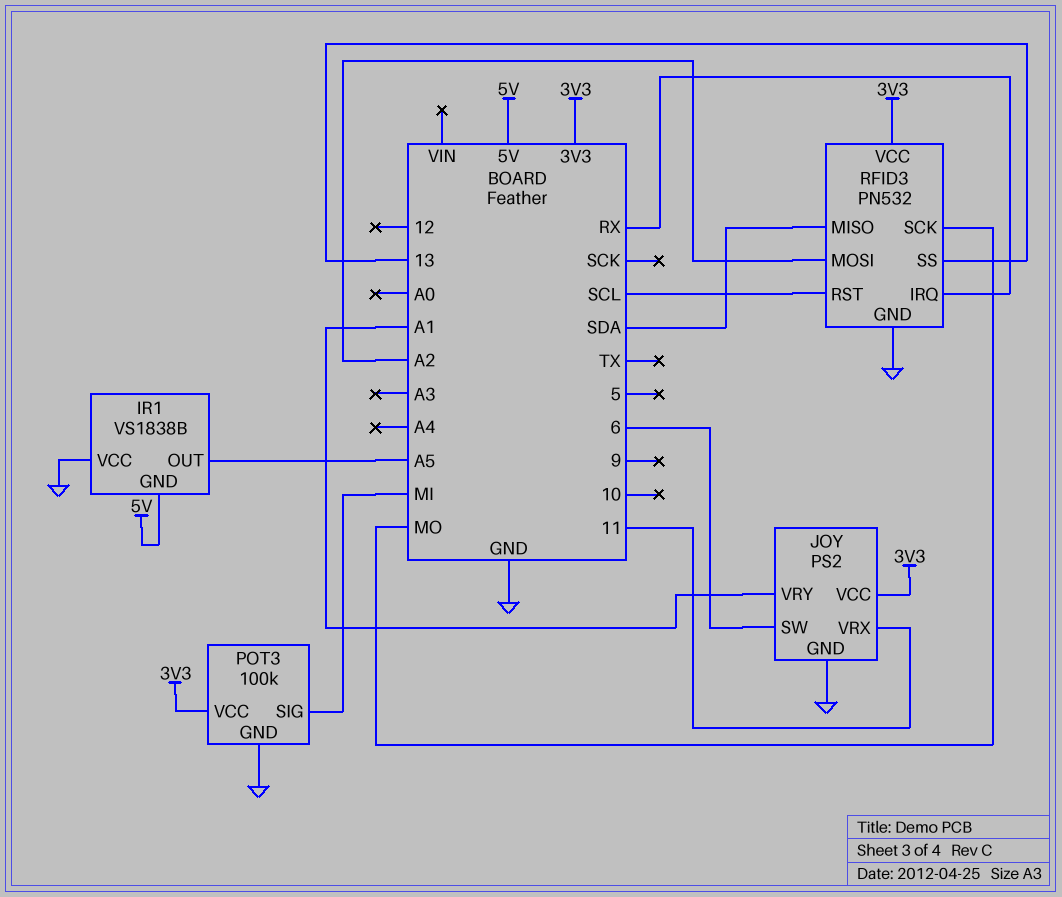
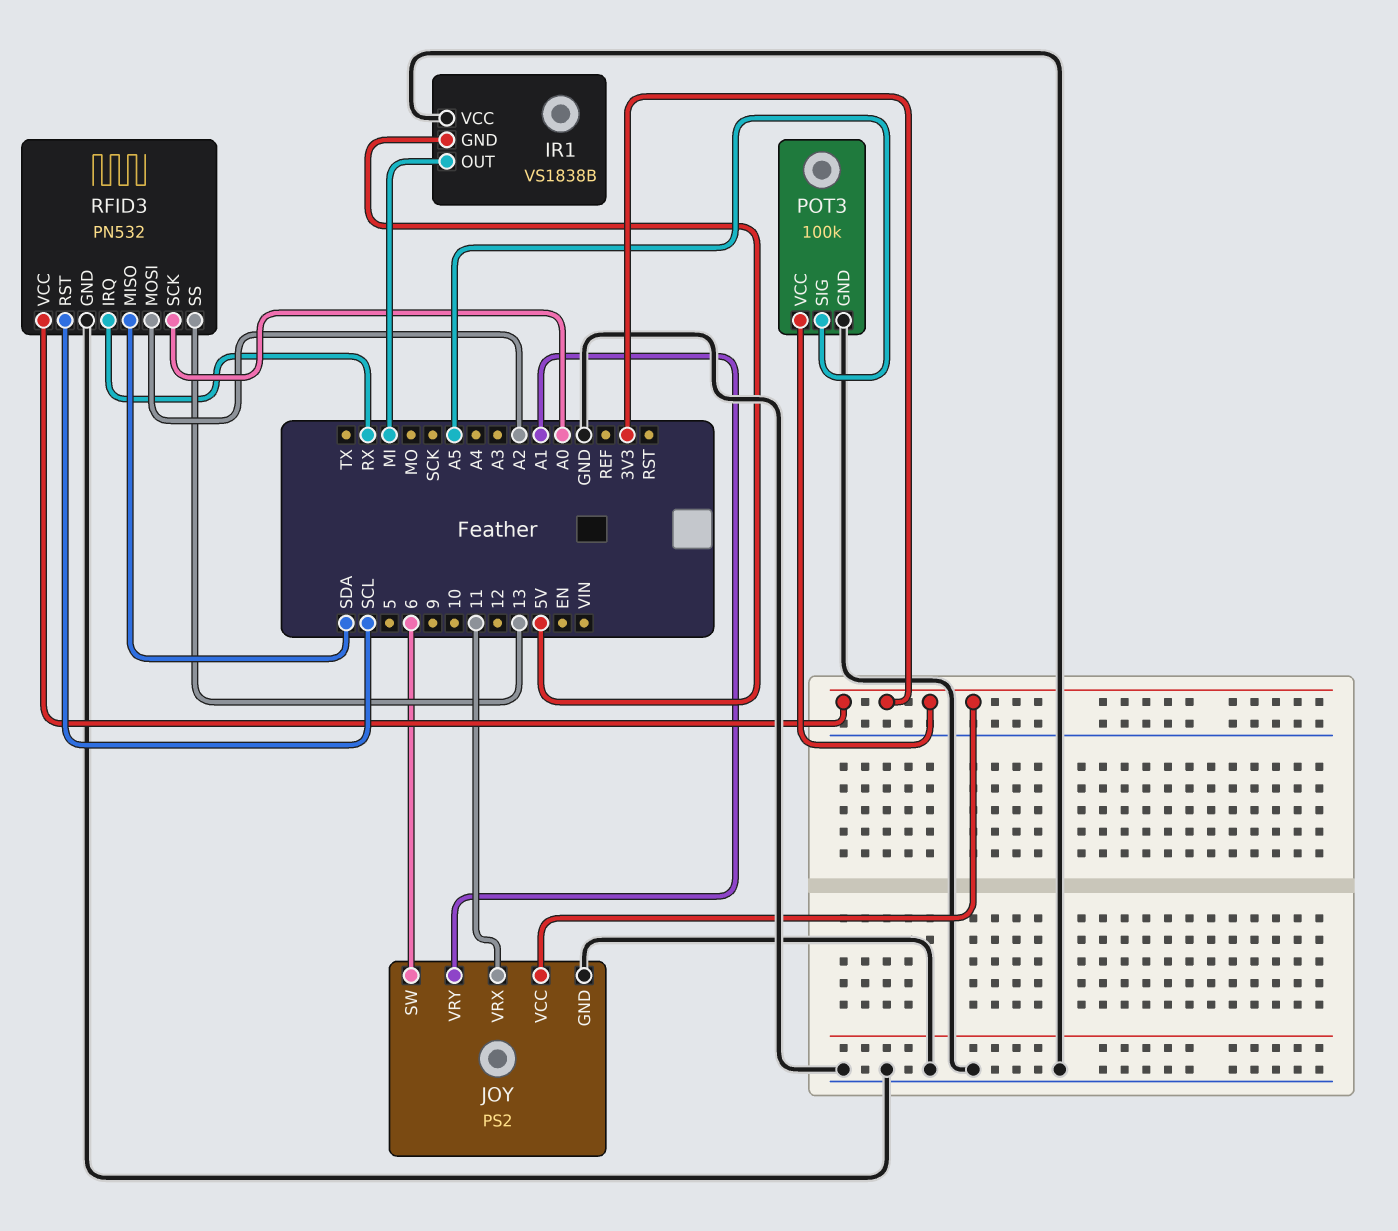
IR1 pin OUT: A5 -> MI
POT3 pin SIG: MI -> A5
RFID3 pin SCK: MO -> A0

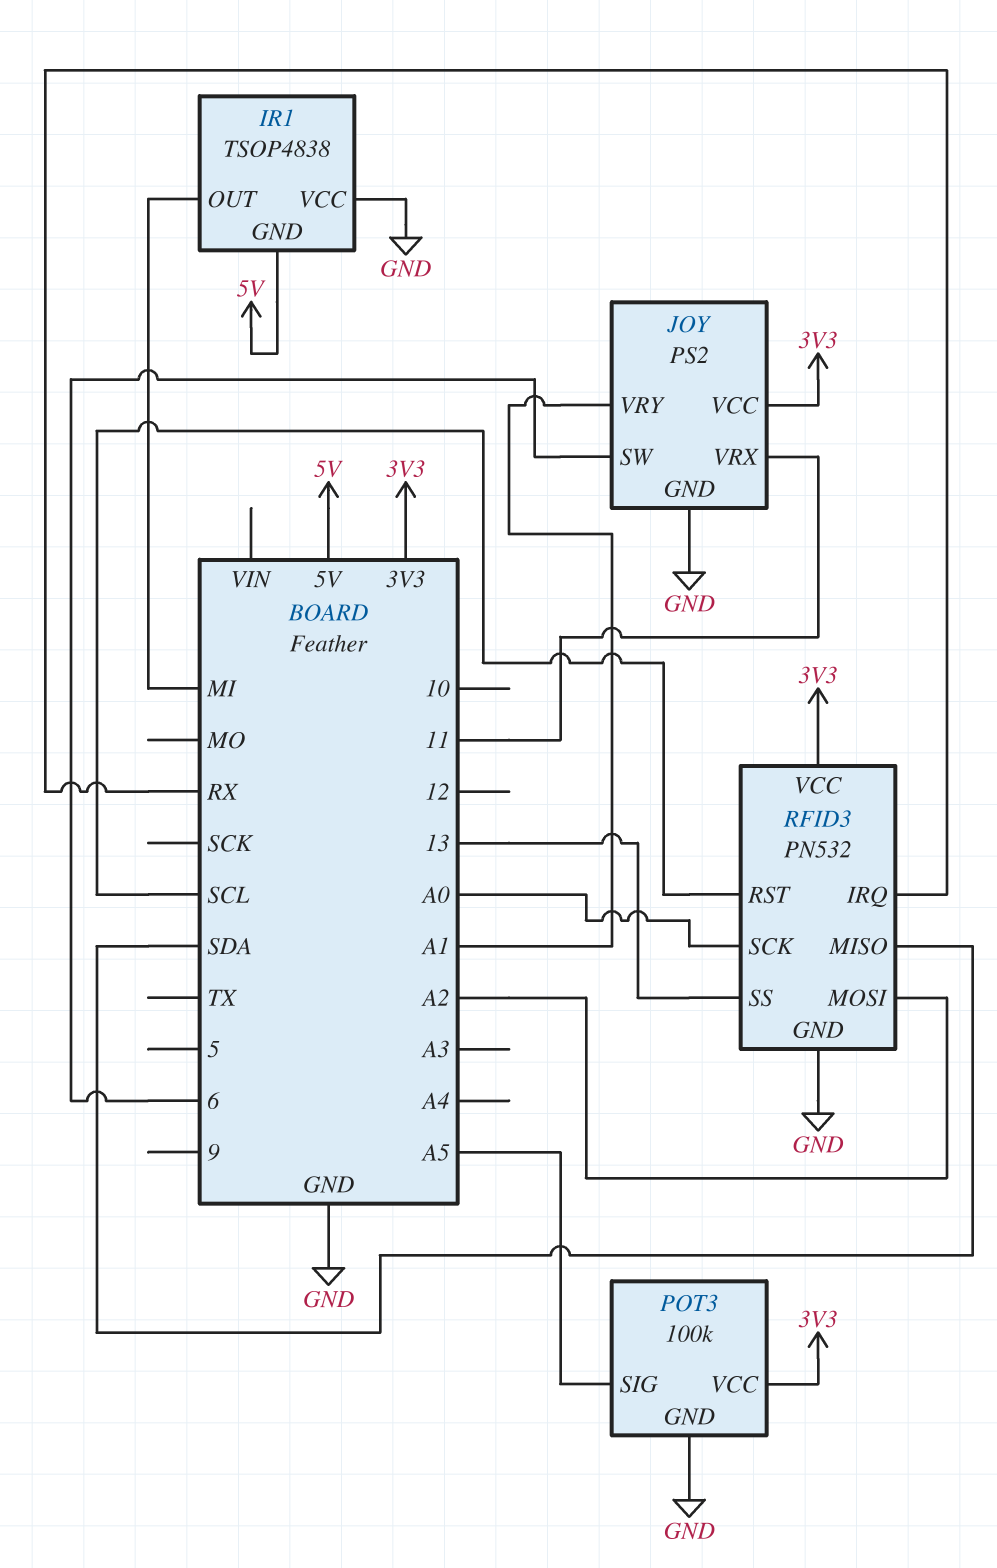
IR1: VS1838B -> TSOP4838

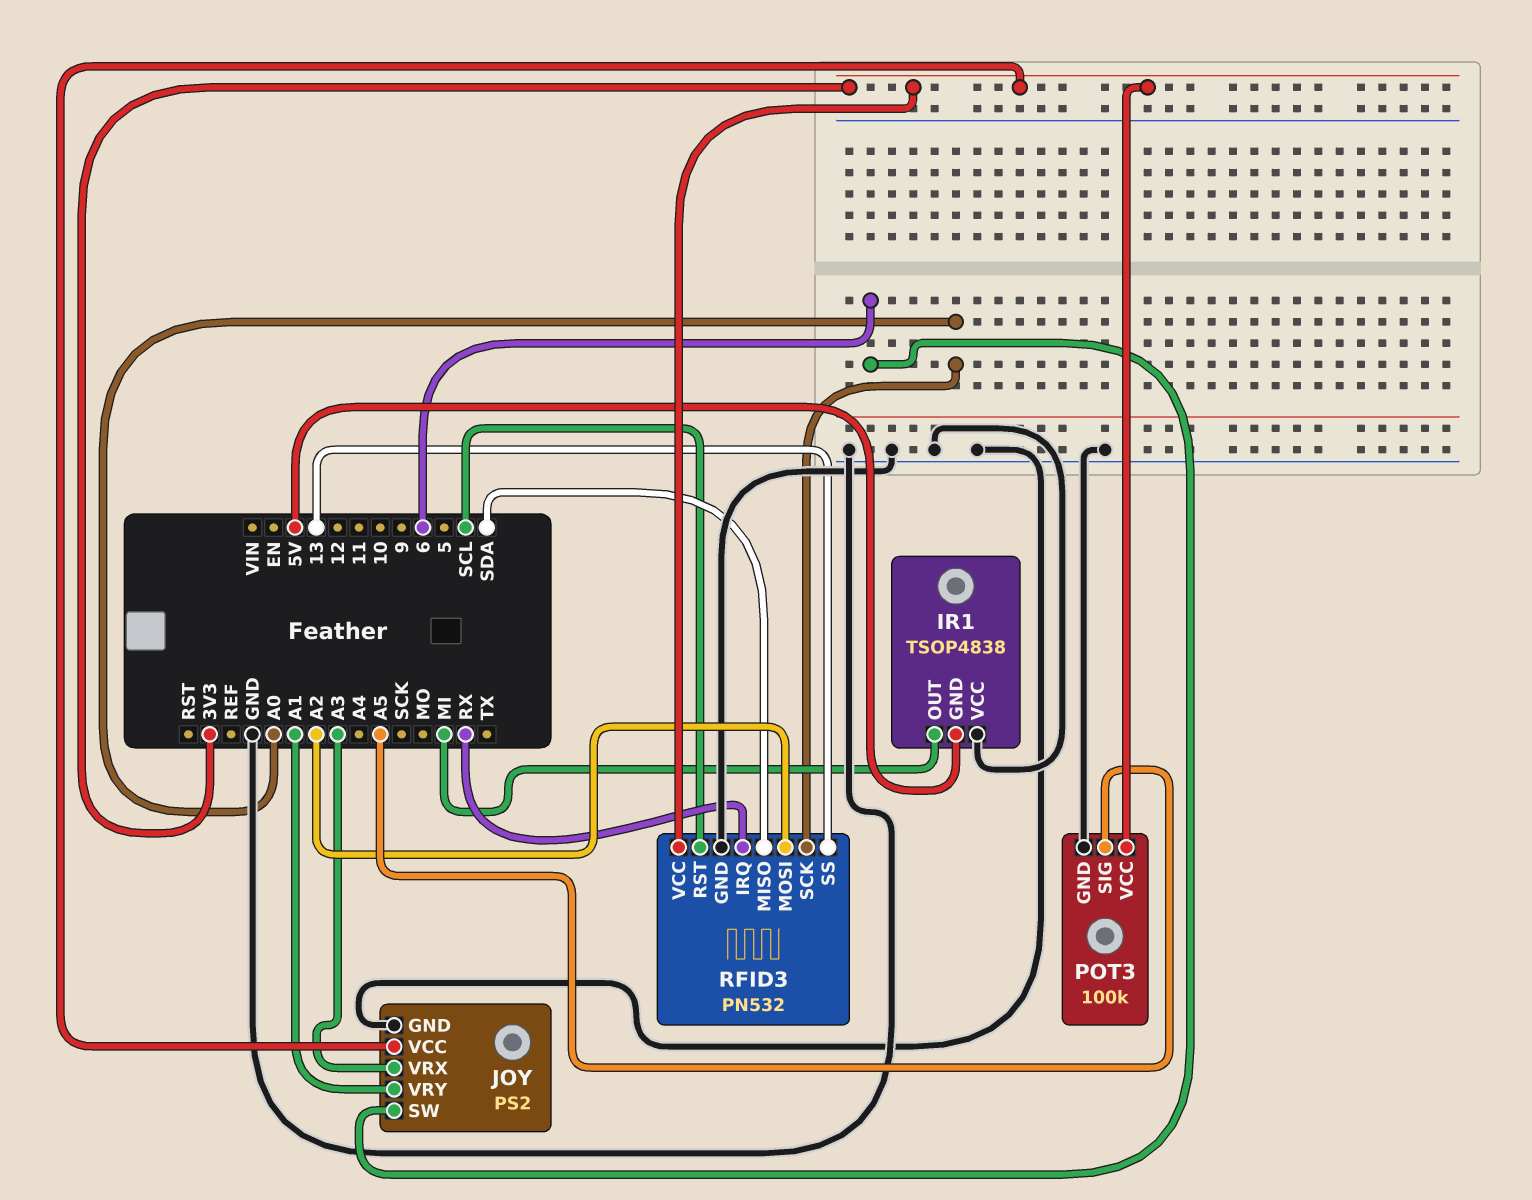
JOY pin VRX: 11 -> A3

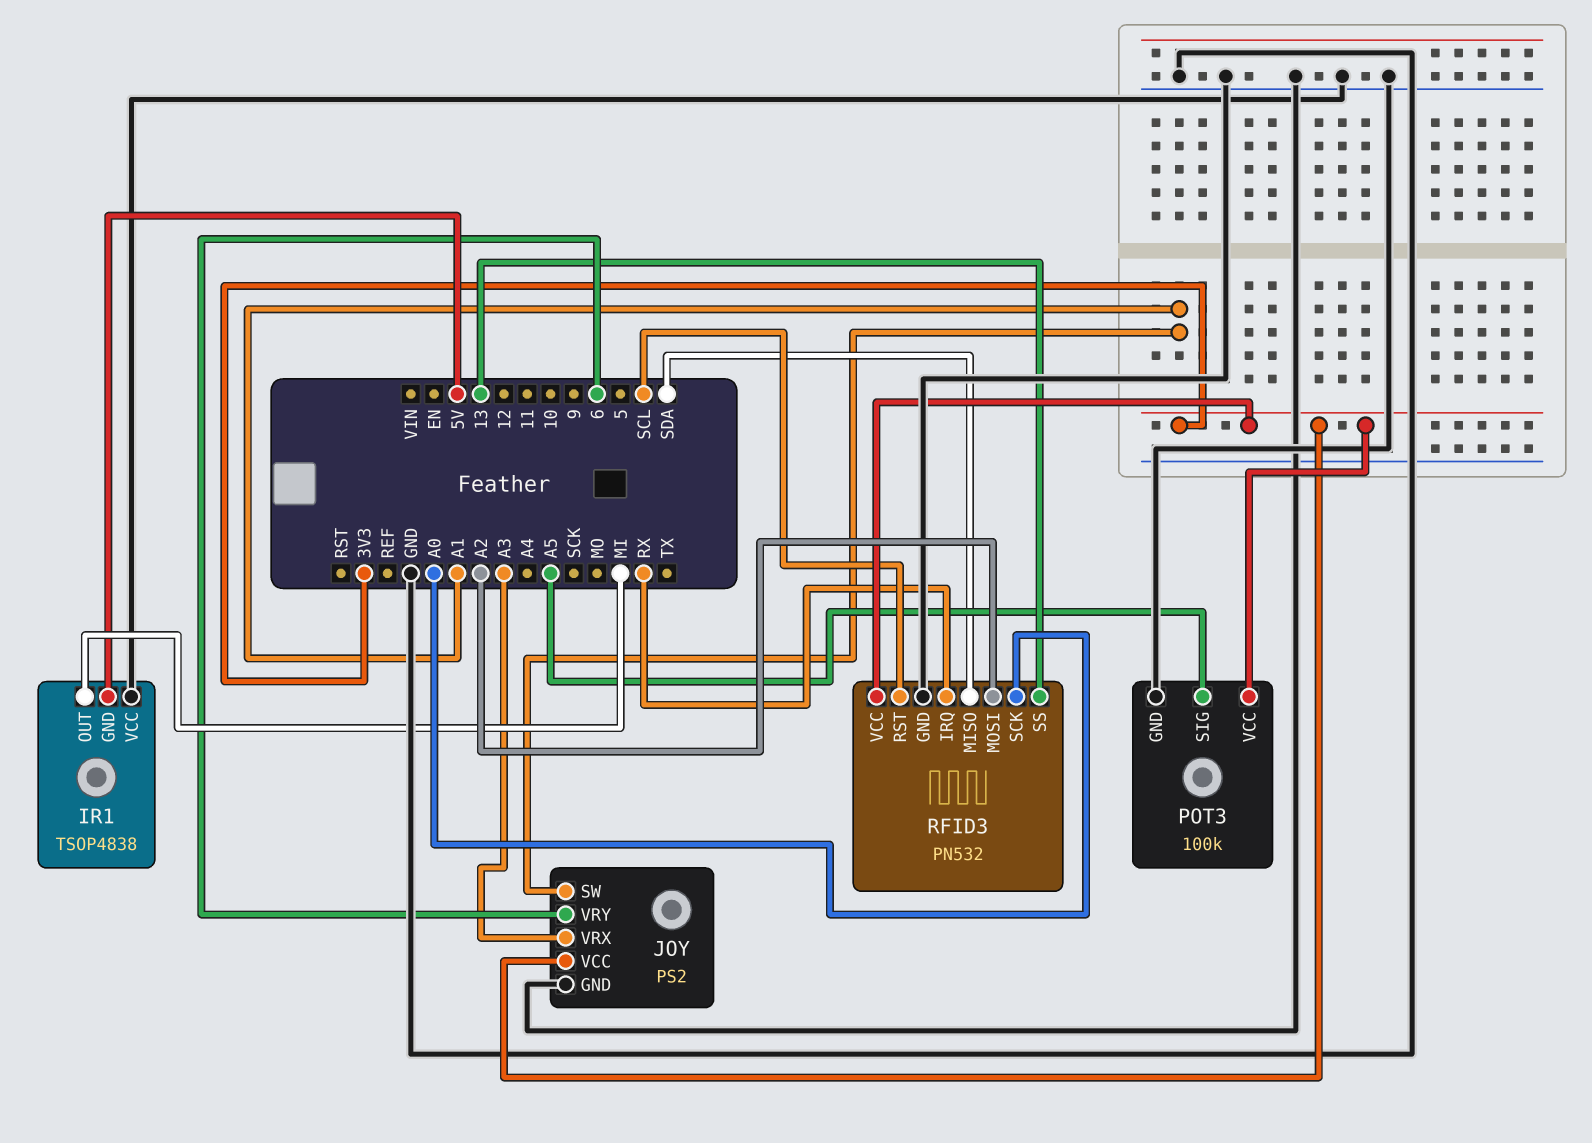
JOY pin SW: 6 -> A1
JOY pin VRY: A1 -> 6

